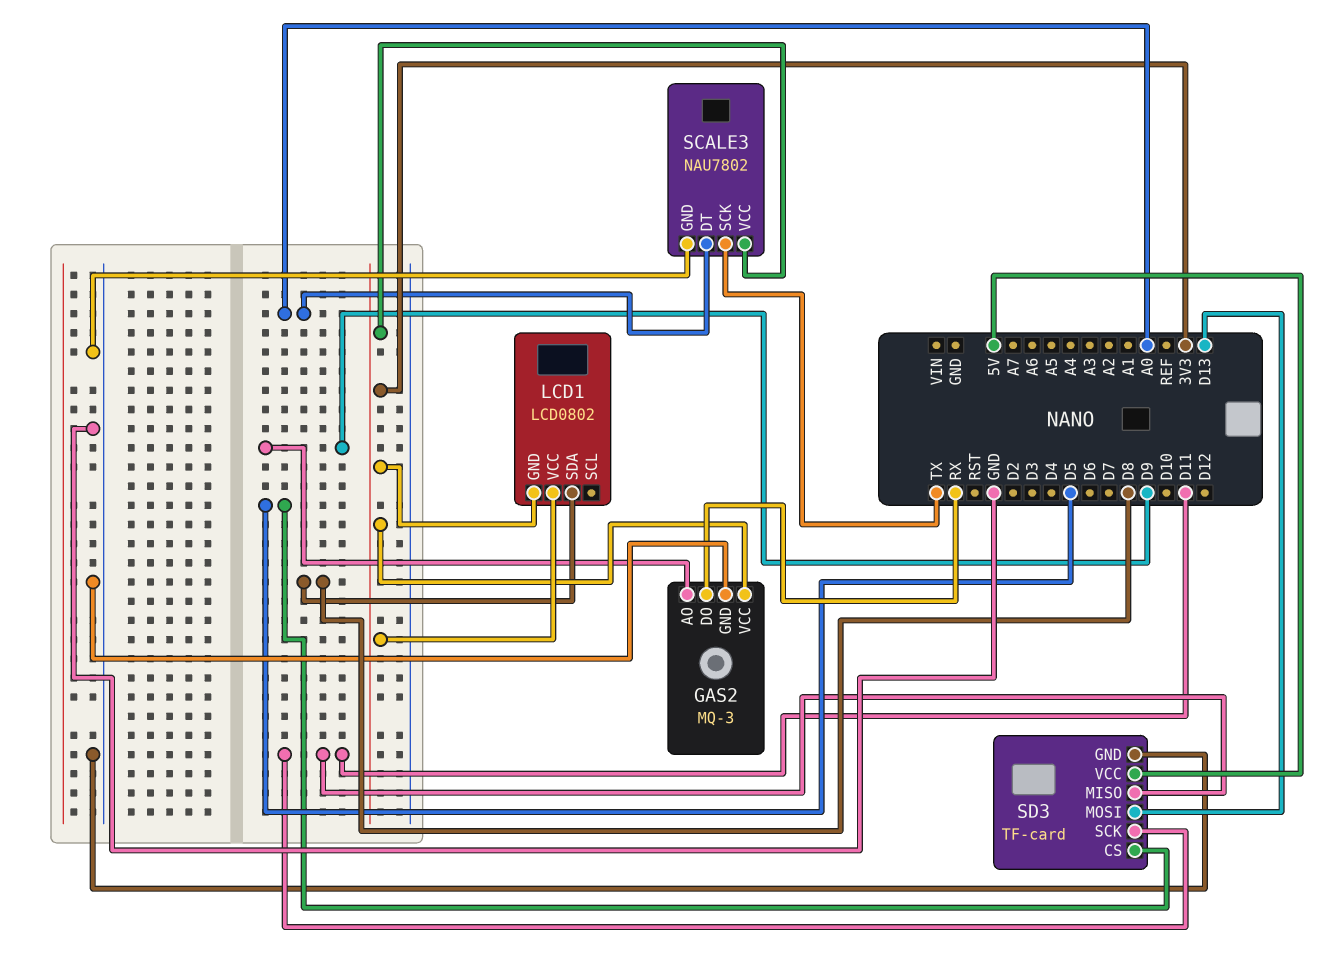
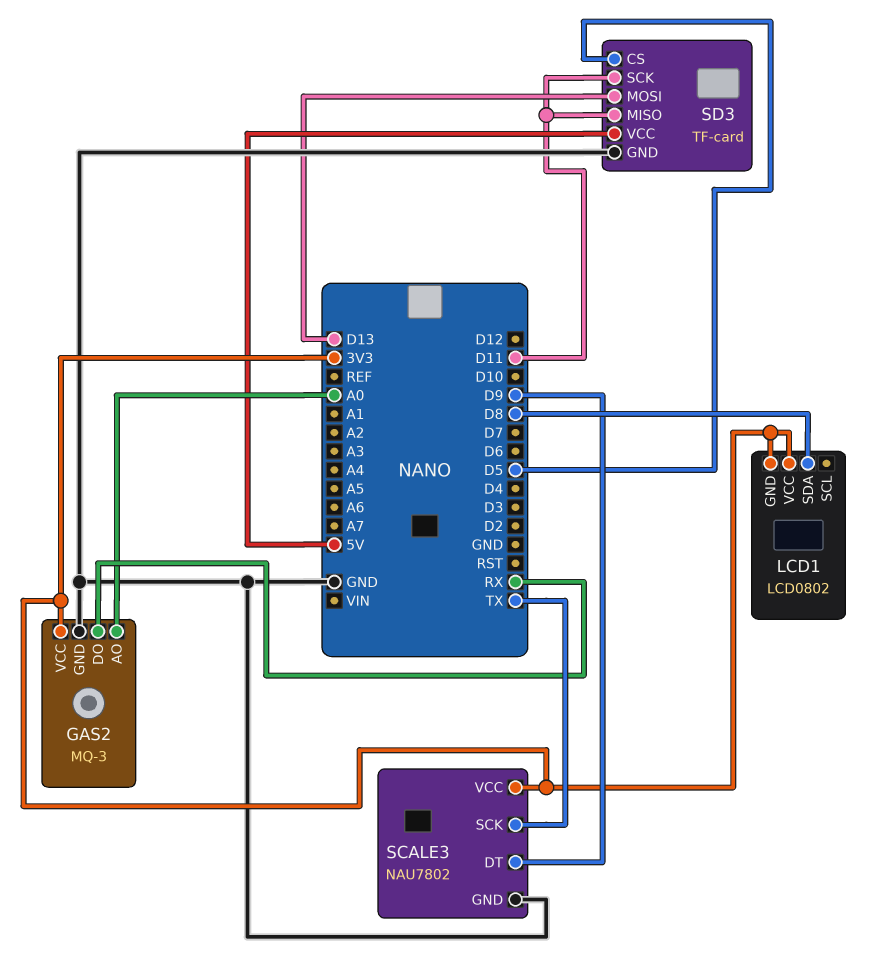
GAS2 pin AO: D9 -> A0
SCALE3 pin DT: A0 -> D9

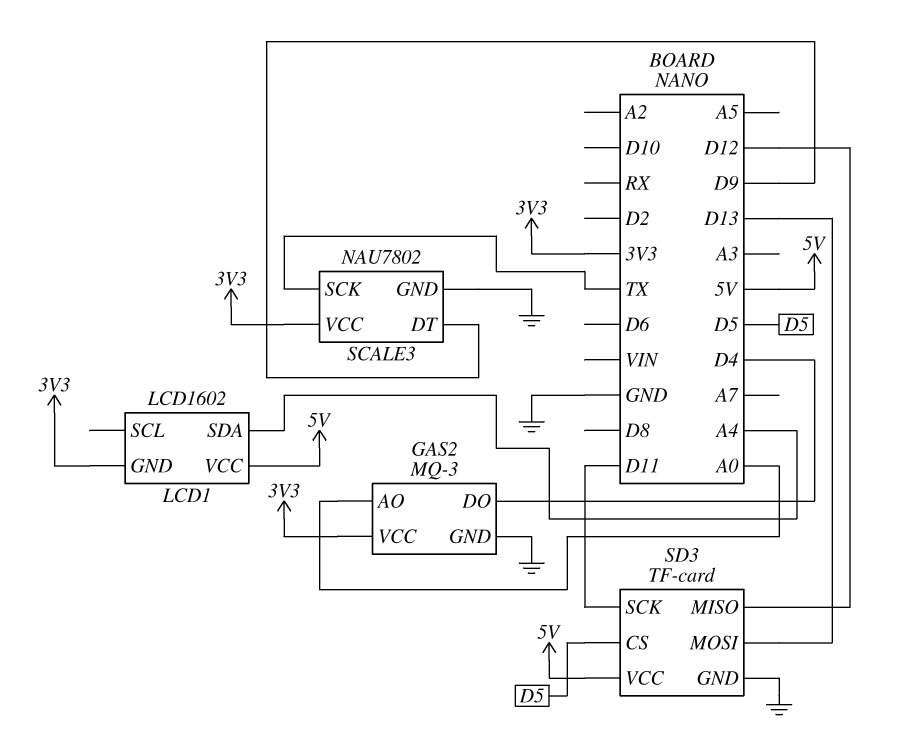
GAS2 pin DO: RX -> D4
LCD1: LCD0802 -> LCD1602
LCD1 pin SDA: D8 -> A4
LCD1 pin VCC: 3V3 -> 5V
SD3 pin MISO: D11 -> D12

